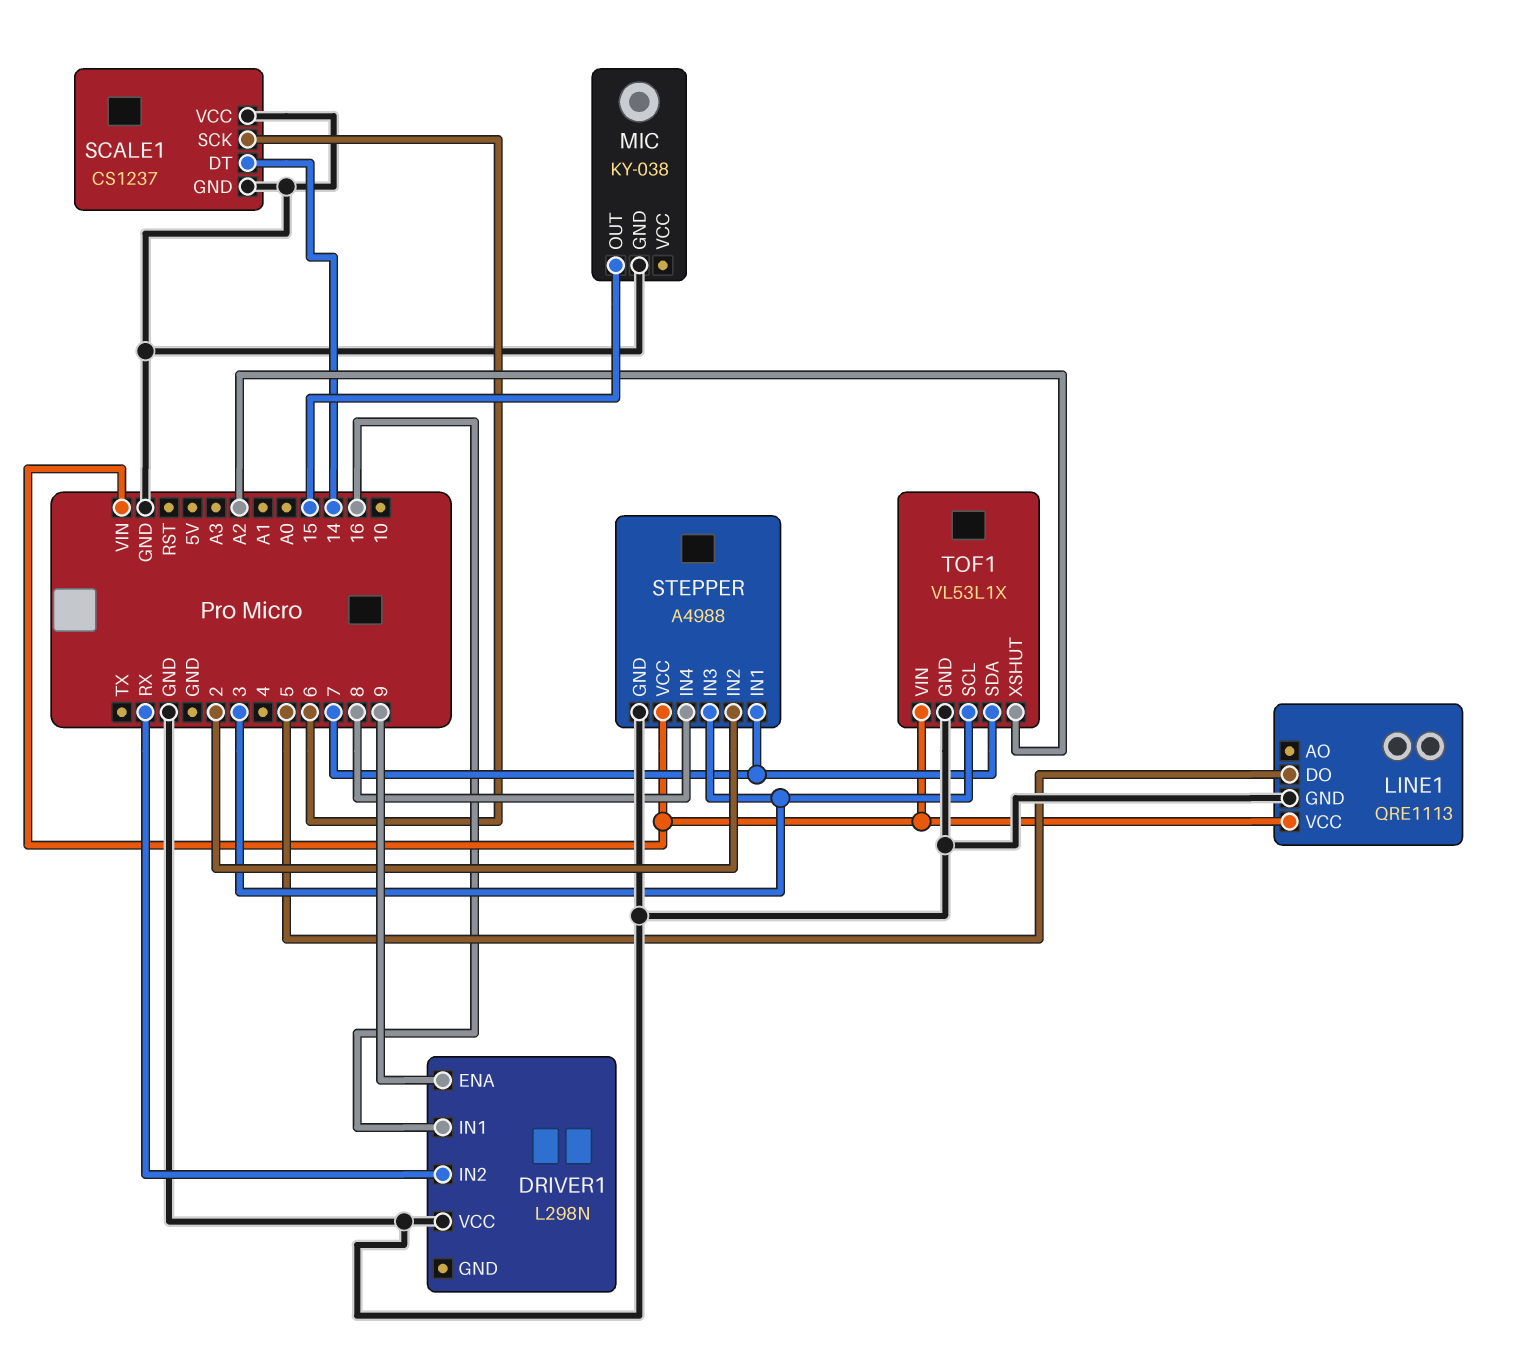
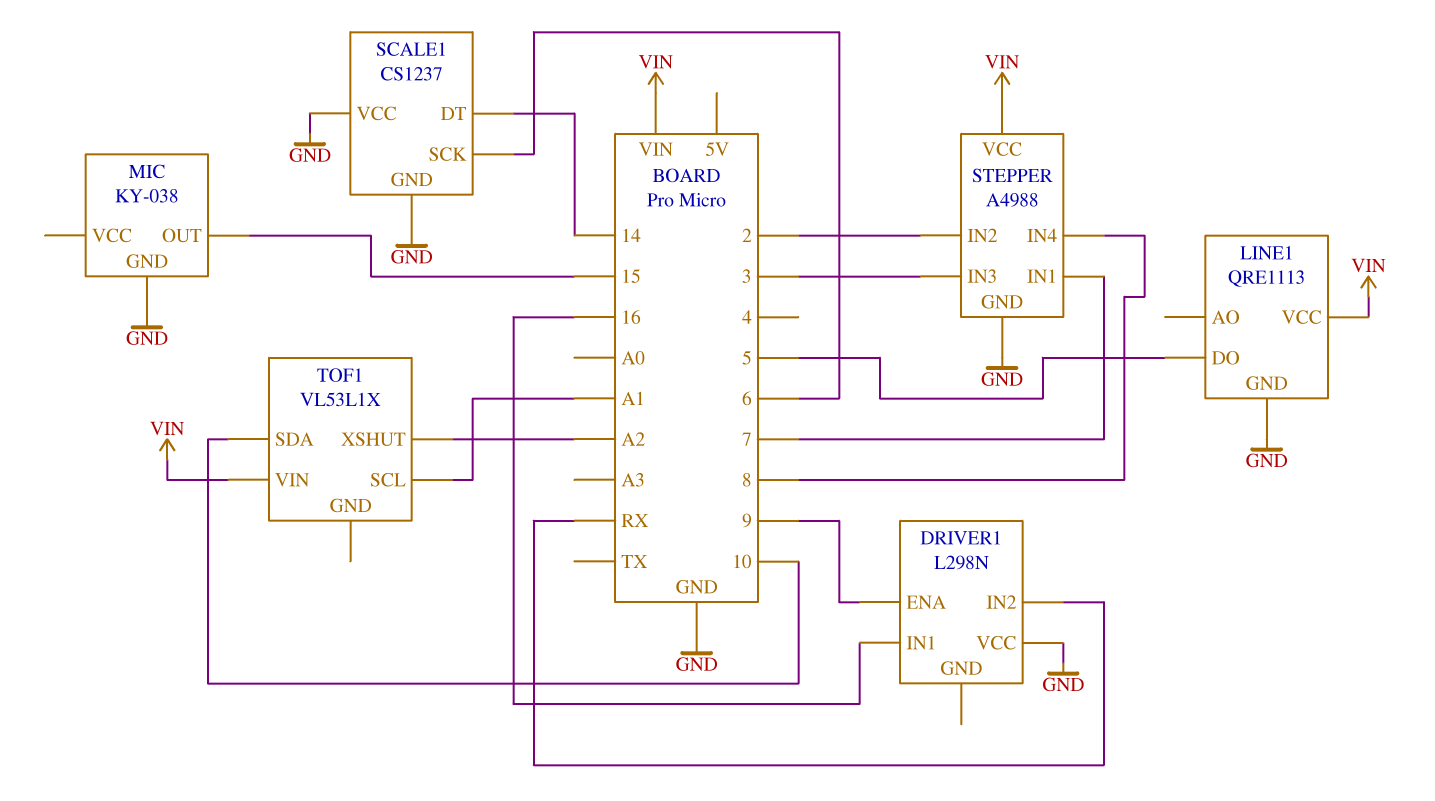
TOF1 pin GND: GND -> none
TOF1 pin SCL: 3 -> A1
TOF1 pin SDA: 7 -> 10

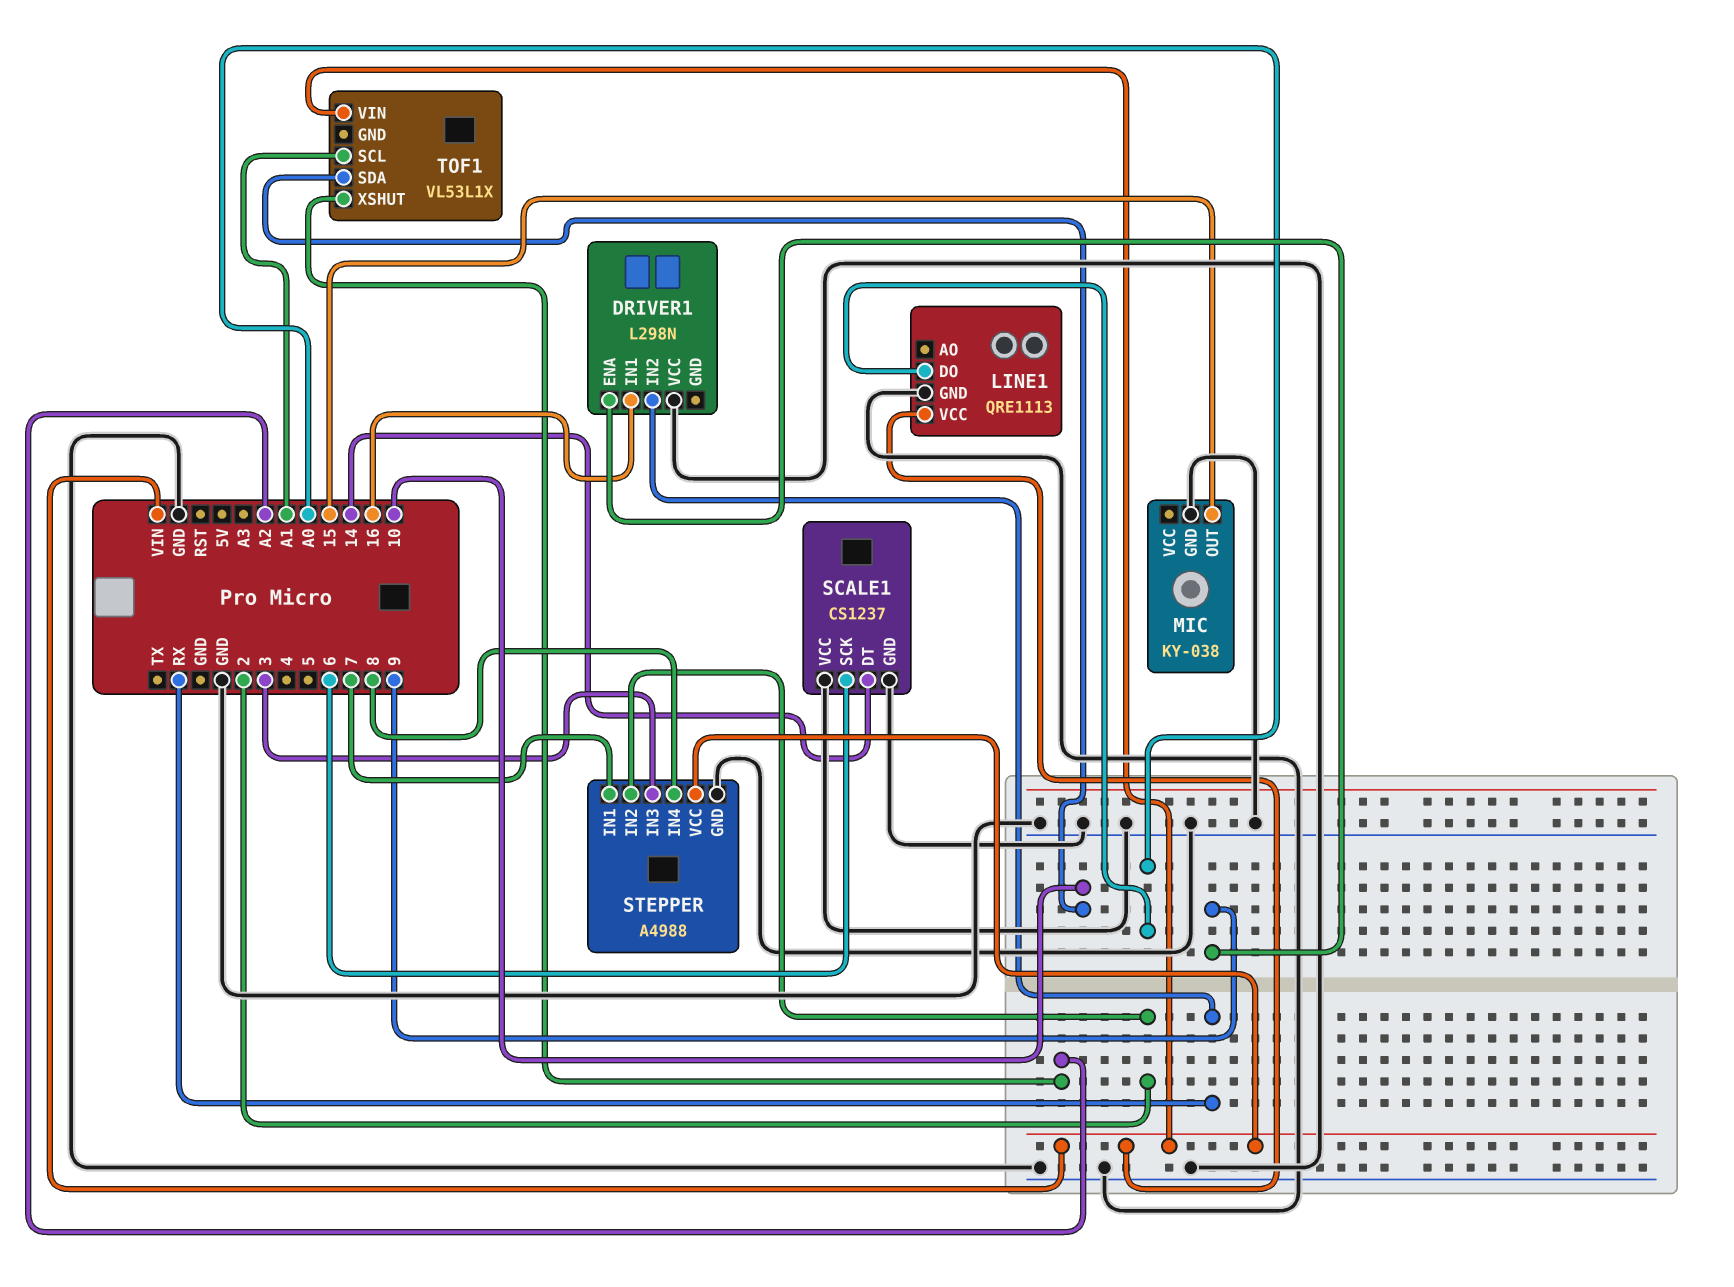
LINE1 pin DO: 5 -> A0

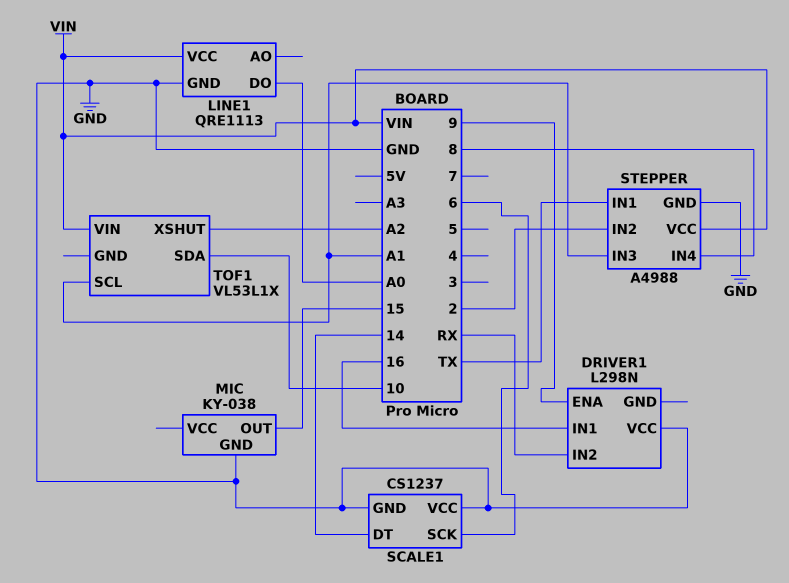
STEPPER pin IN1: 7 -> TX
STEPPER pin IN3: 3 -> A1

